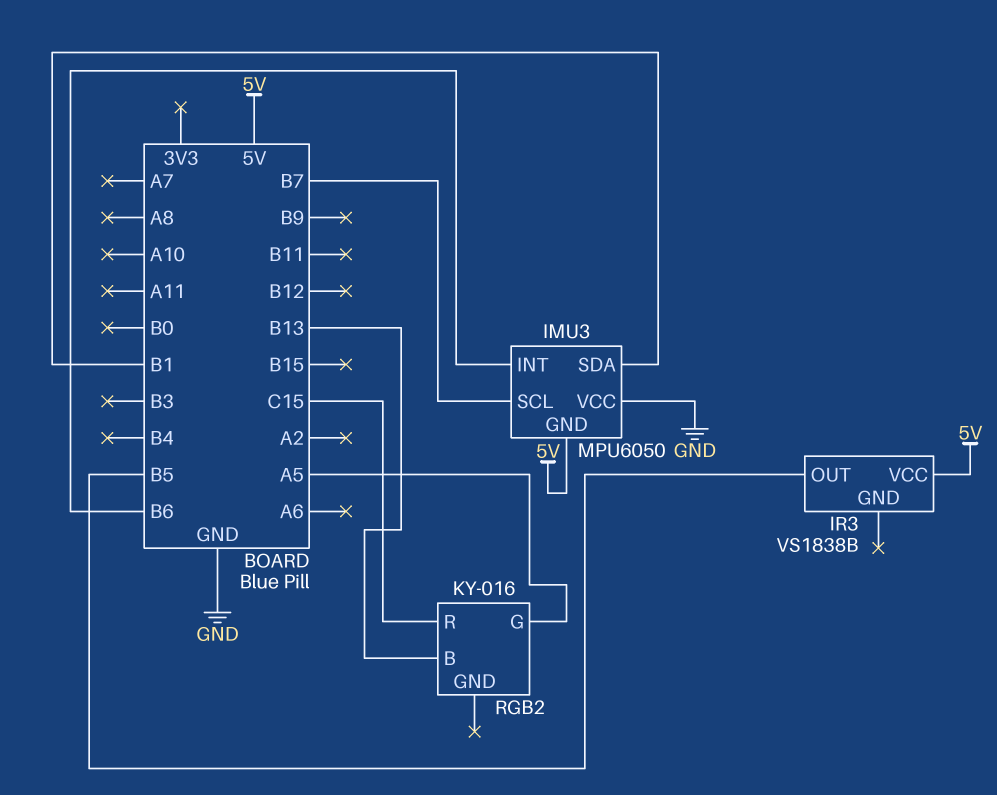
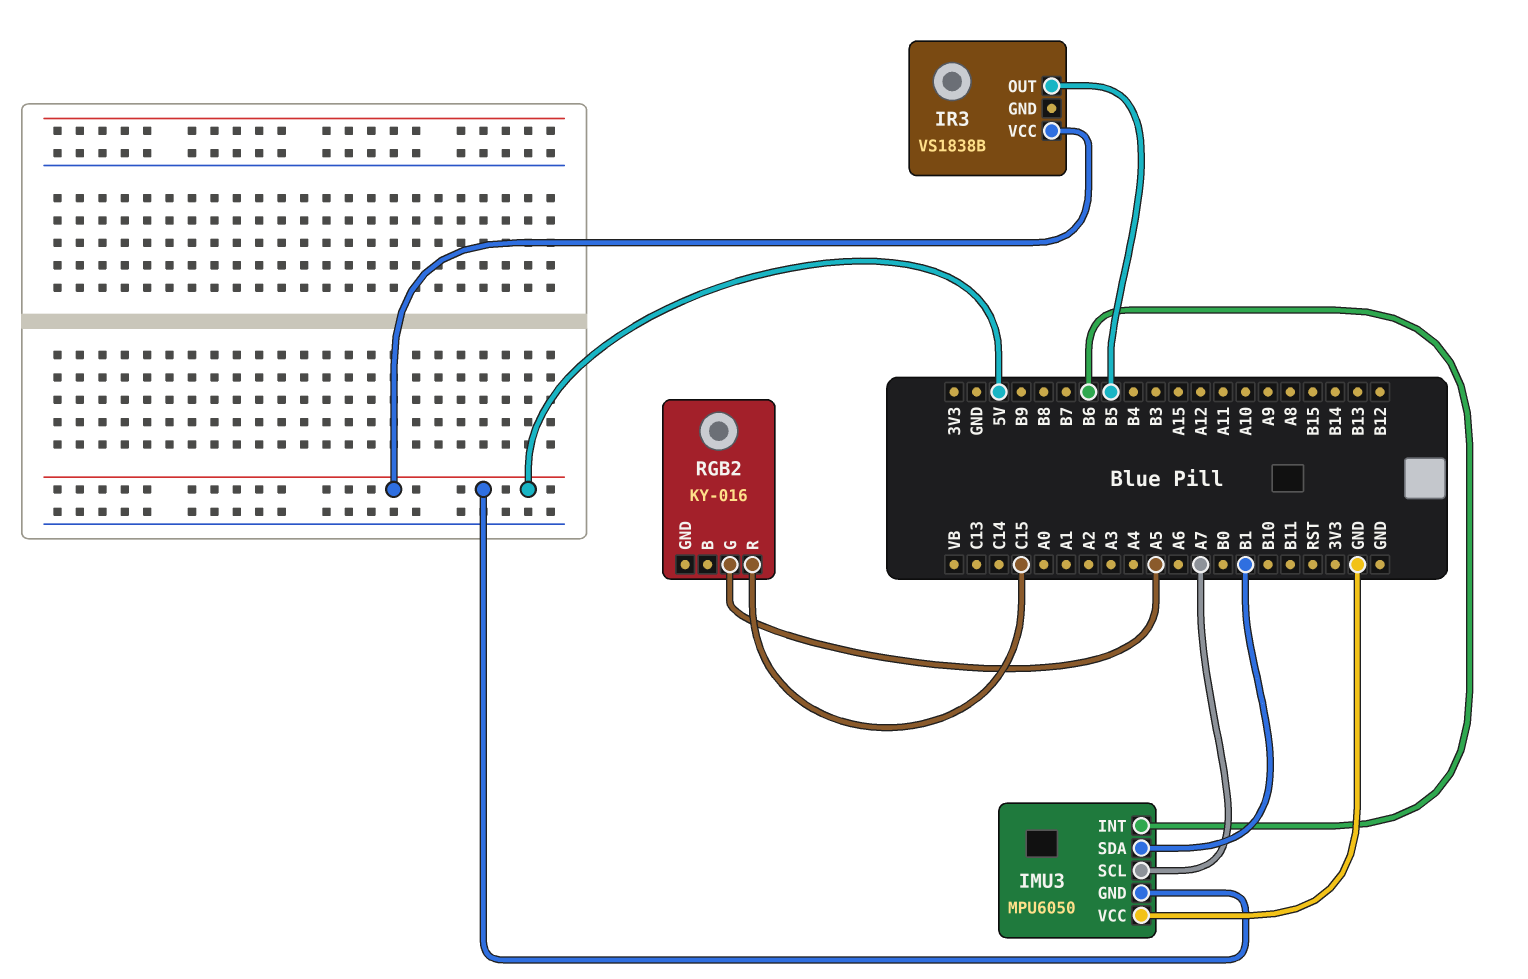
IMU3 pin SCL: B7 -> A7
RGB2 pin B: B13 -> none

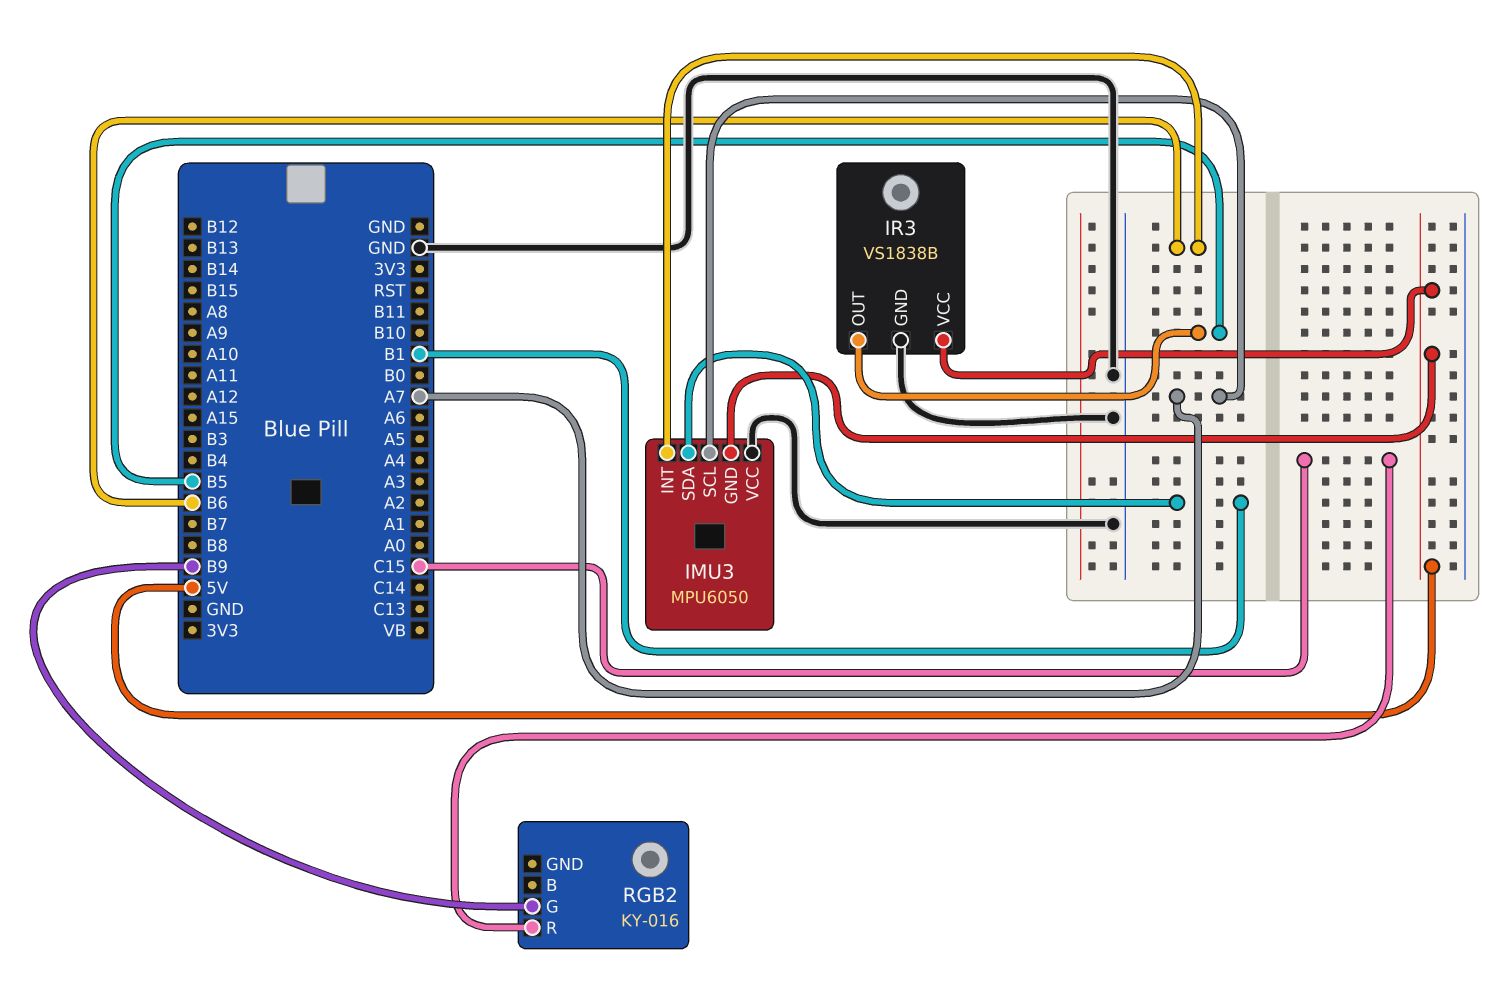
IR3 pin GND: none -> GND
RGB2 pin G: A5 -> B9

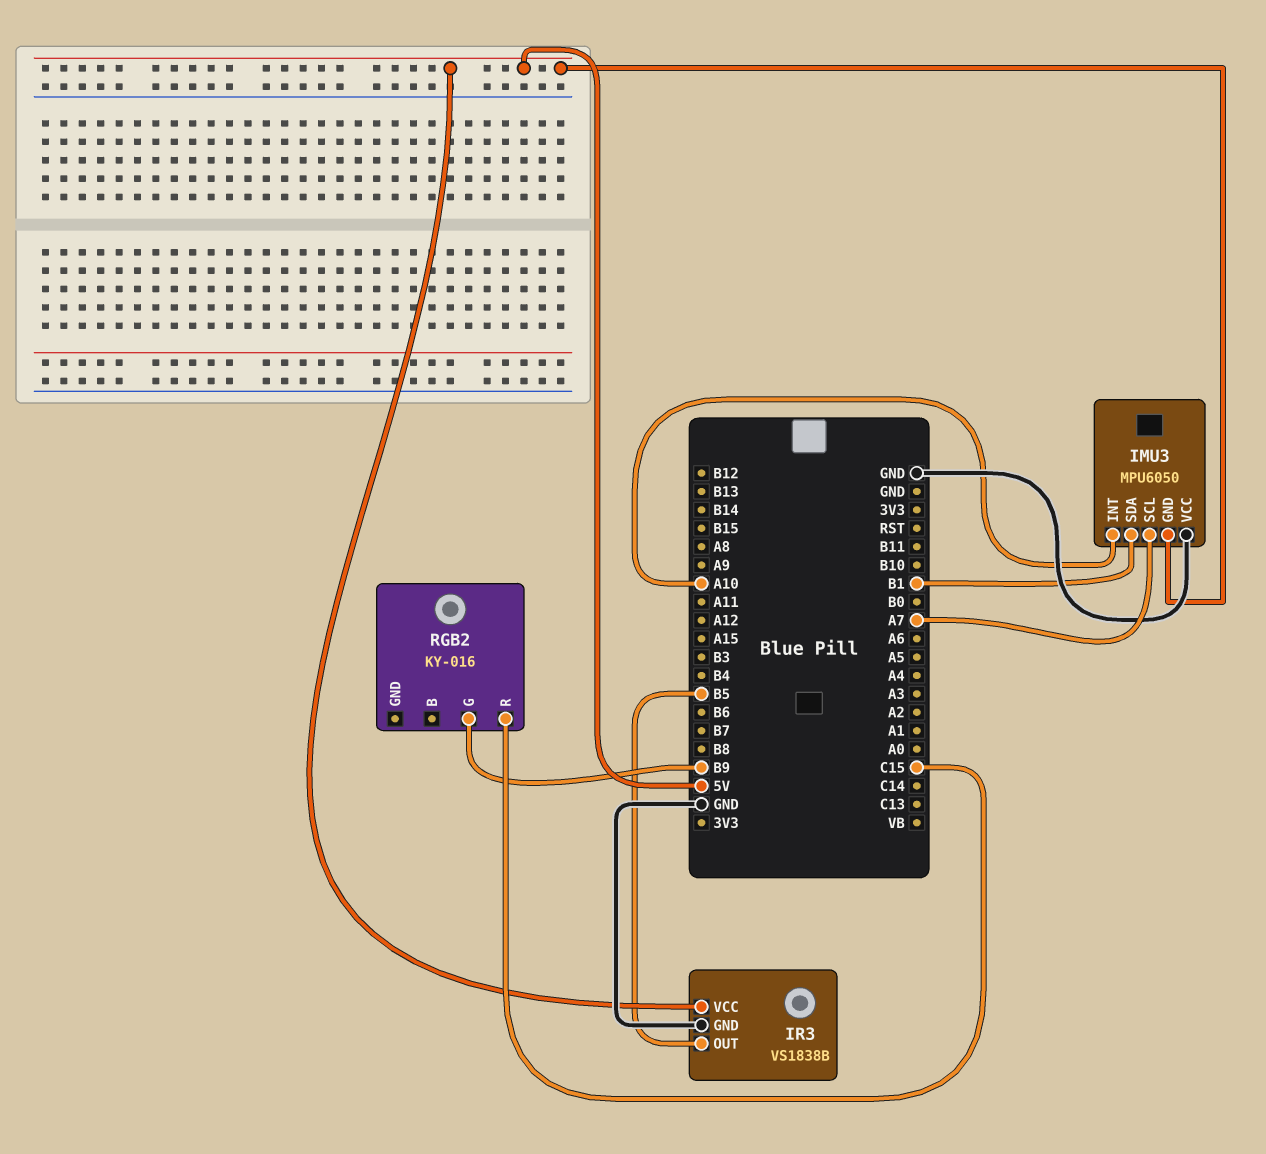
IMU3 pin INT: B6 -> A10

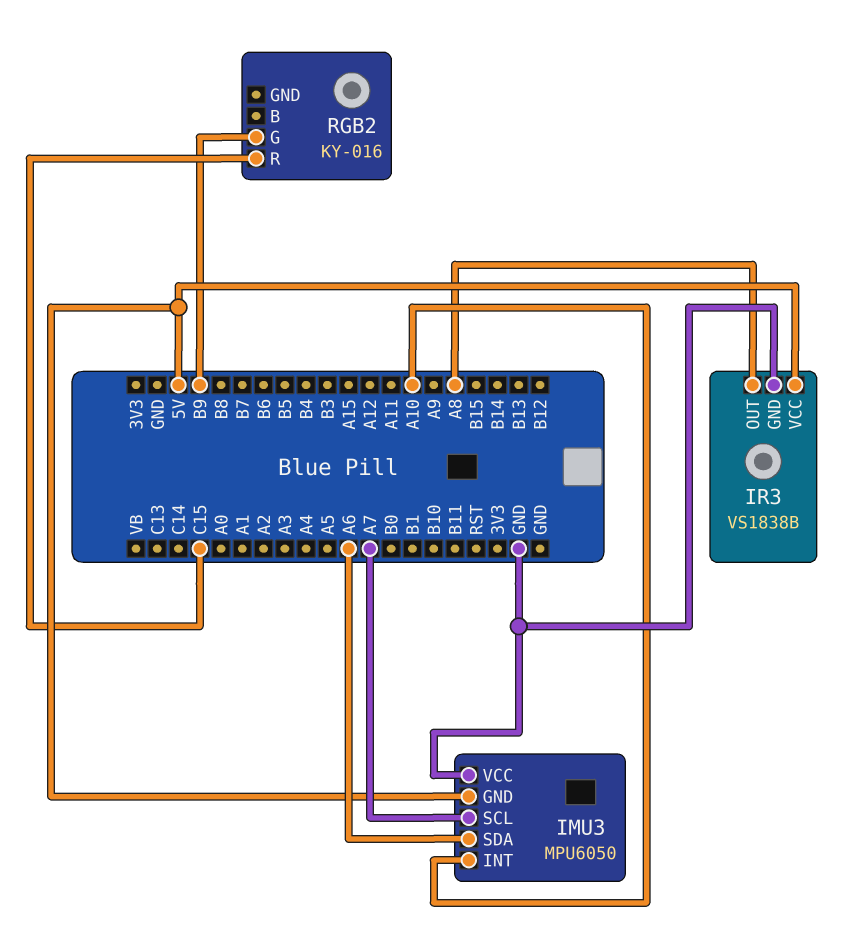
IMU3 pin SDA: B1 -> A6
IR3 pin OUT: B5 -> A8

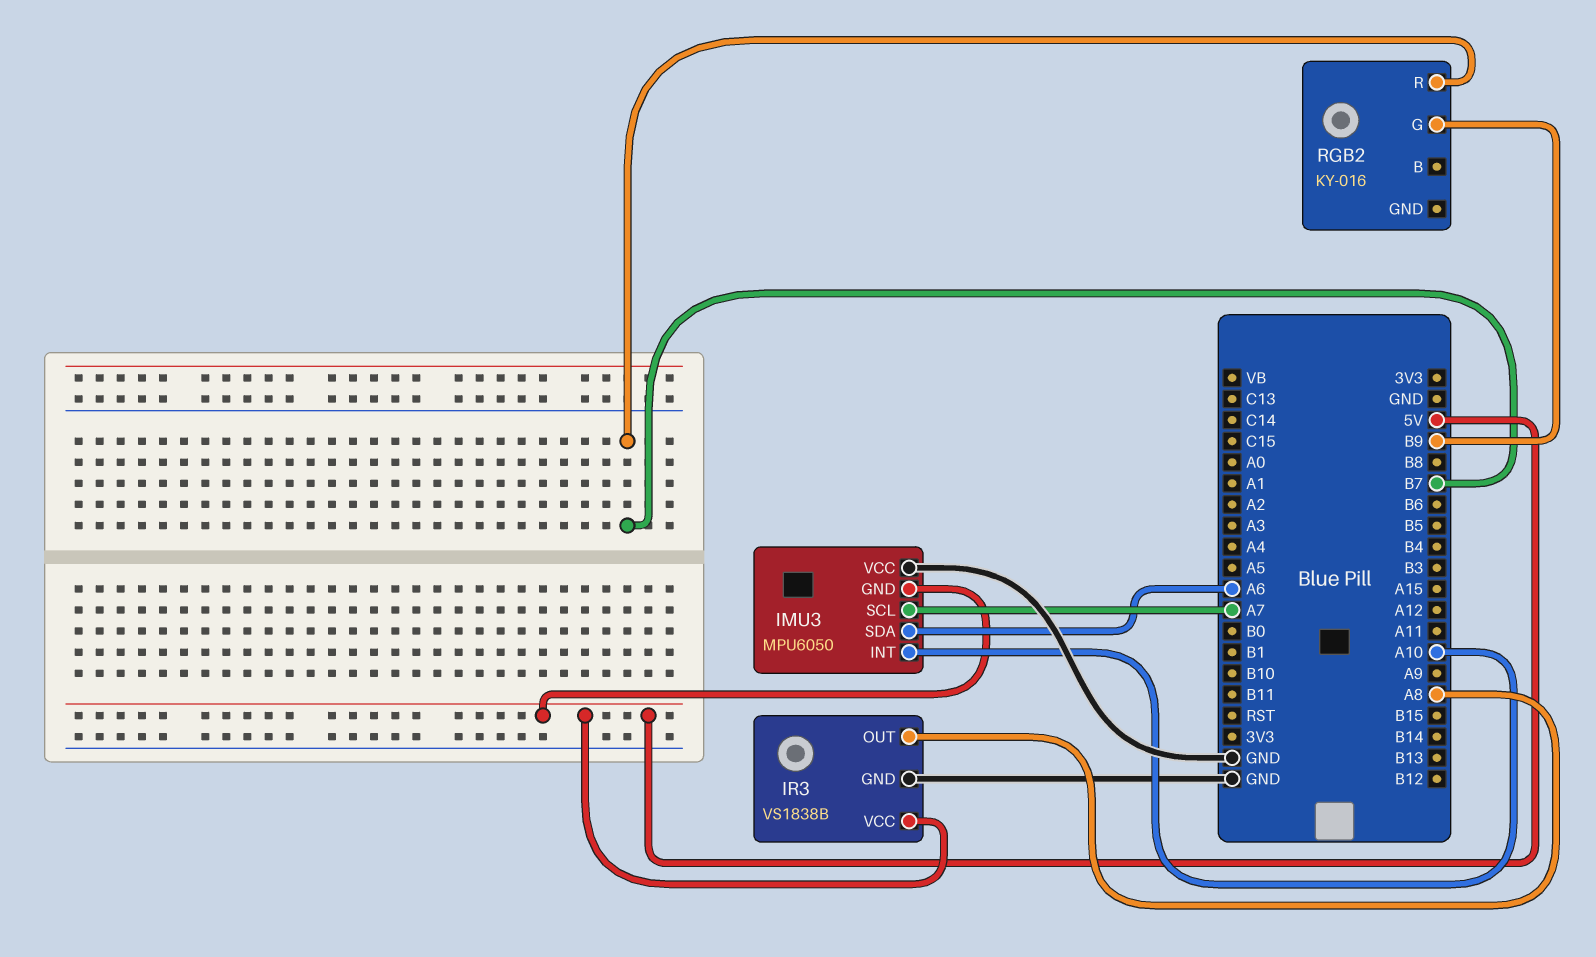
RGB2 pin R: C15 -> B7

